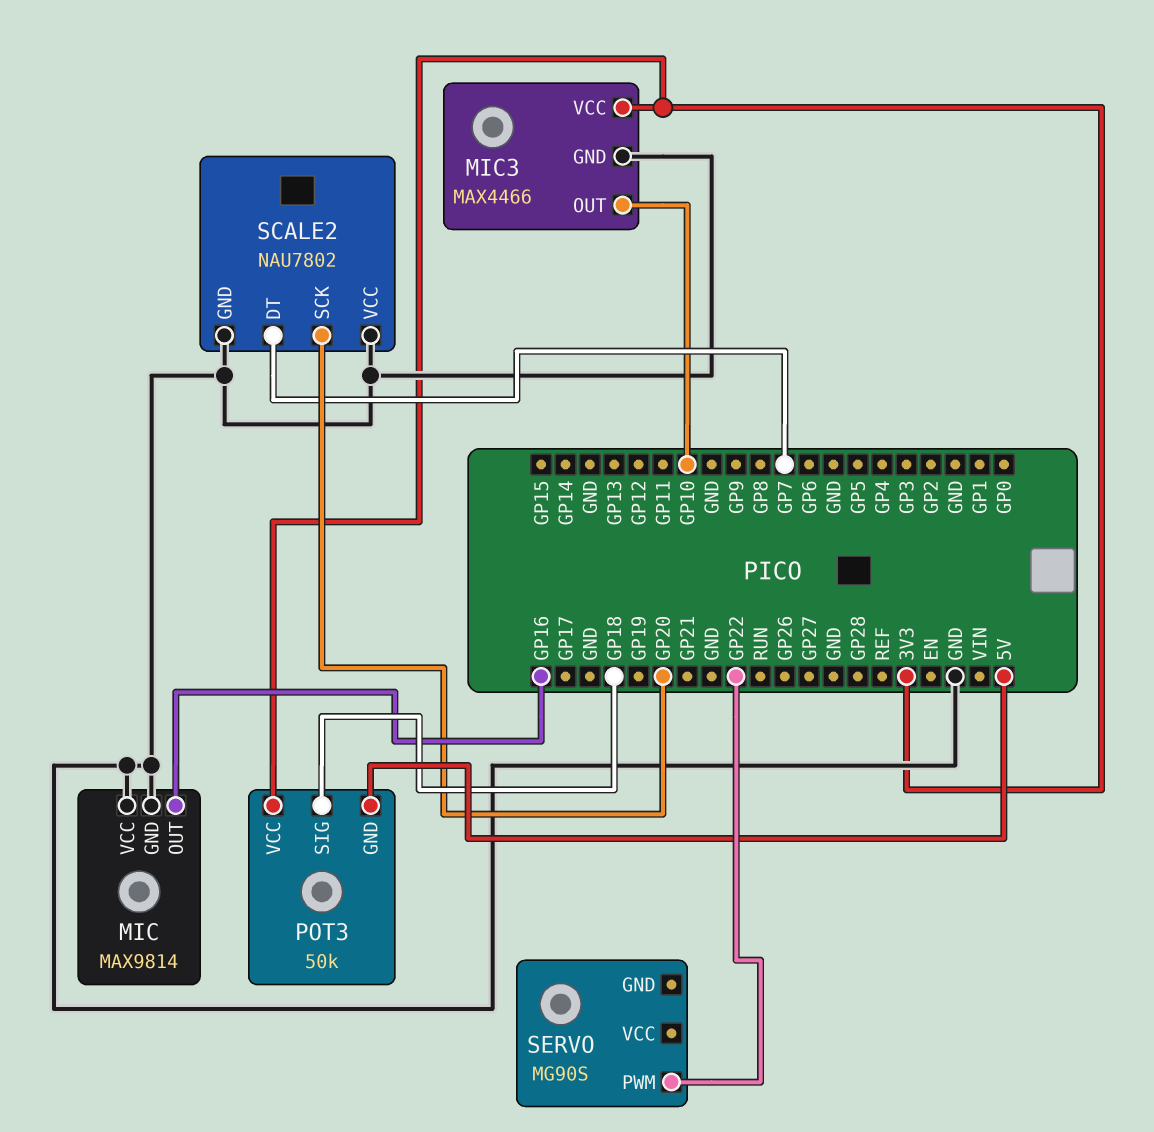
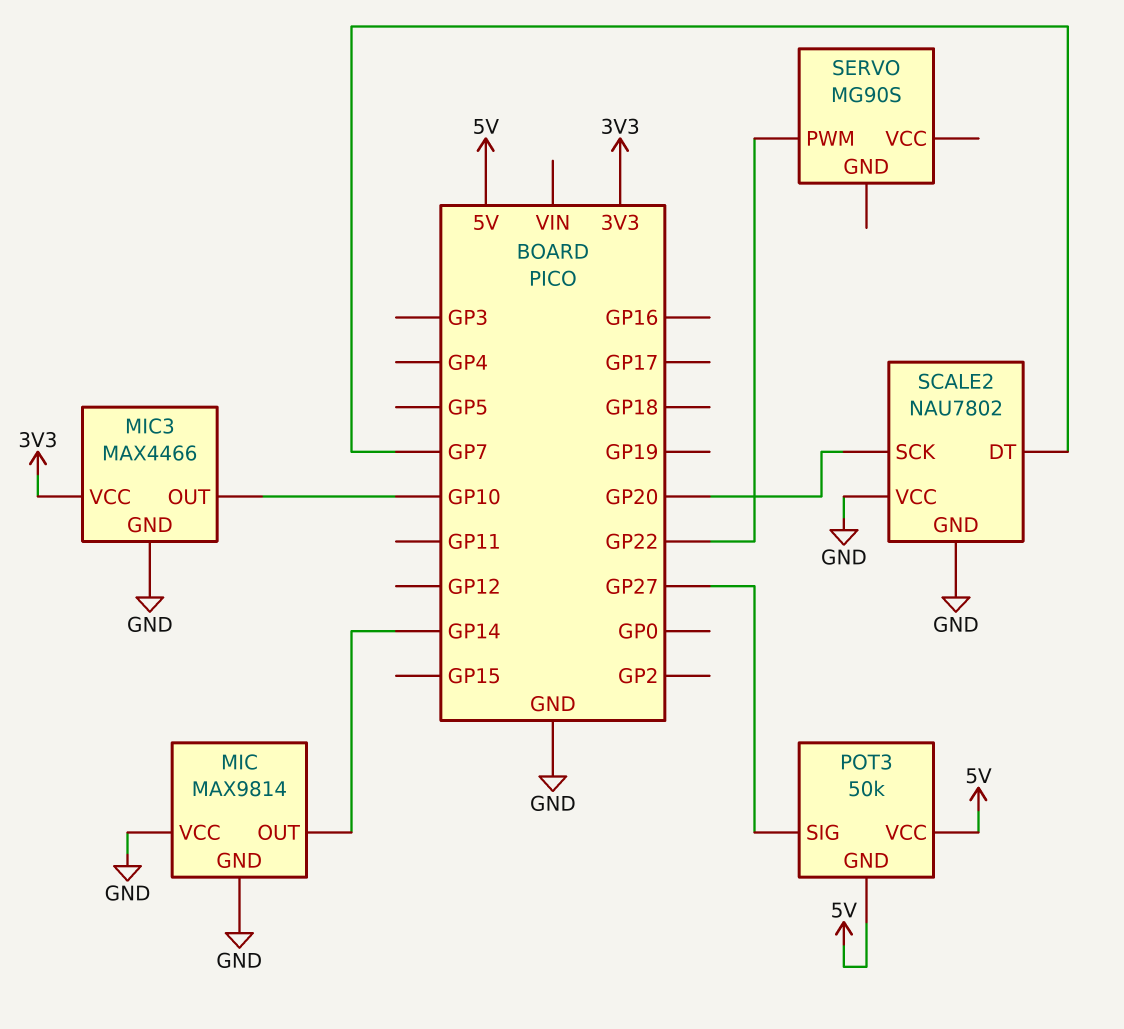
MIC pin OUT: GP16 -> GP14
POT3 pin SIG: GP18 -> GP27
POT3 pin VCC: 3V3 -> 5V

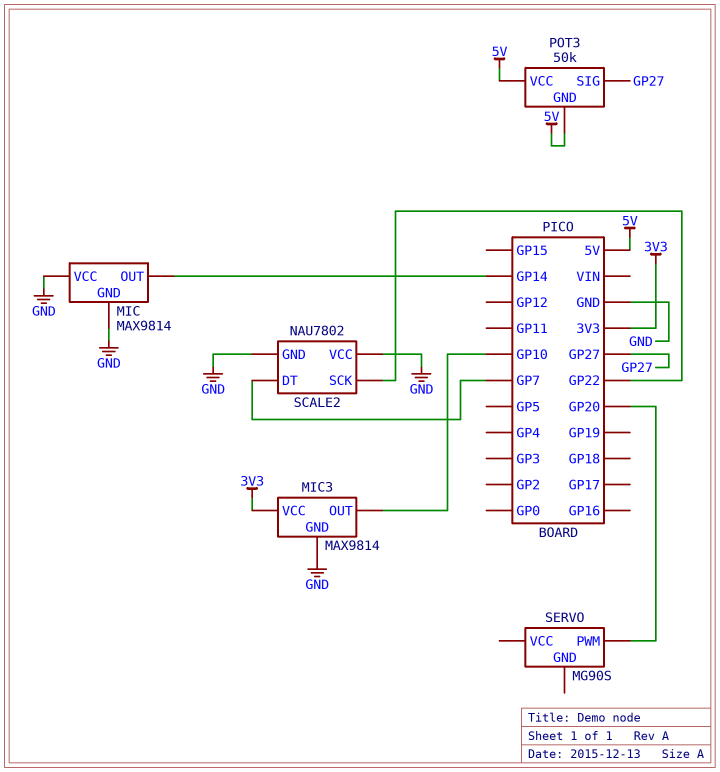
MIC3: MAX4466 -> MAX9814
SCALE2 pin SCK: GP20 -> GP22
SERVO pin PWM: GP22 -> GP20

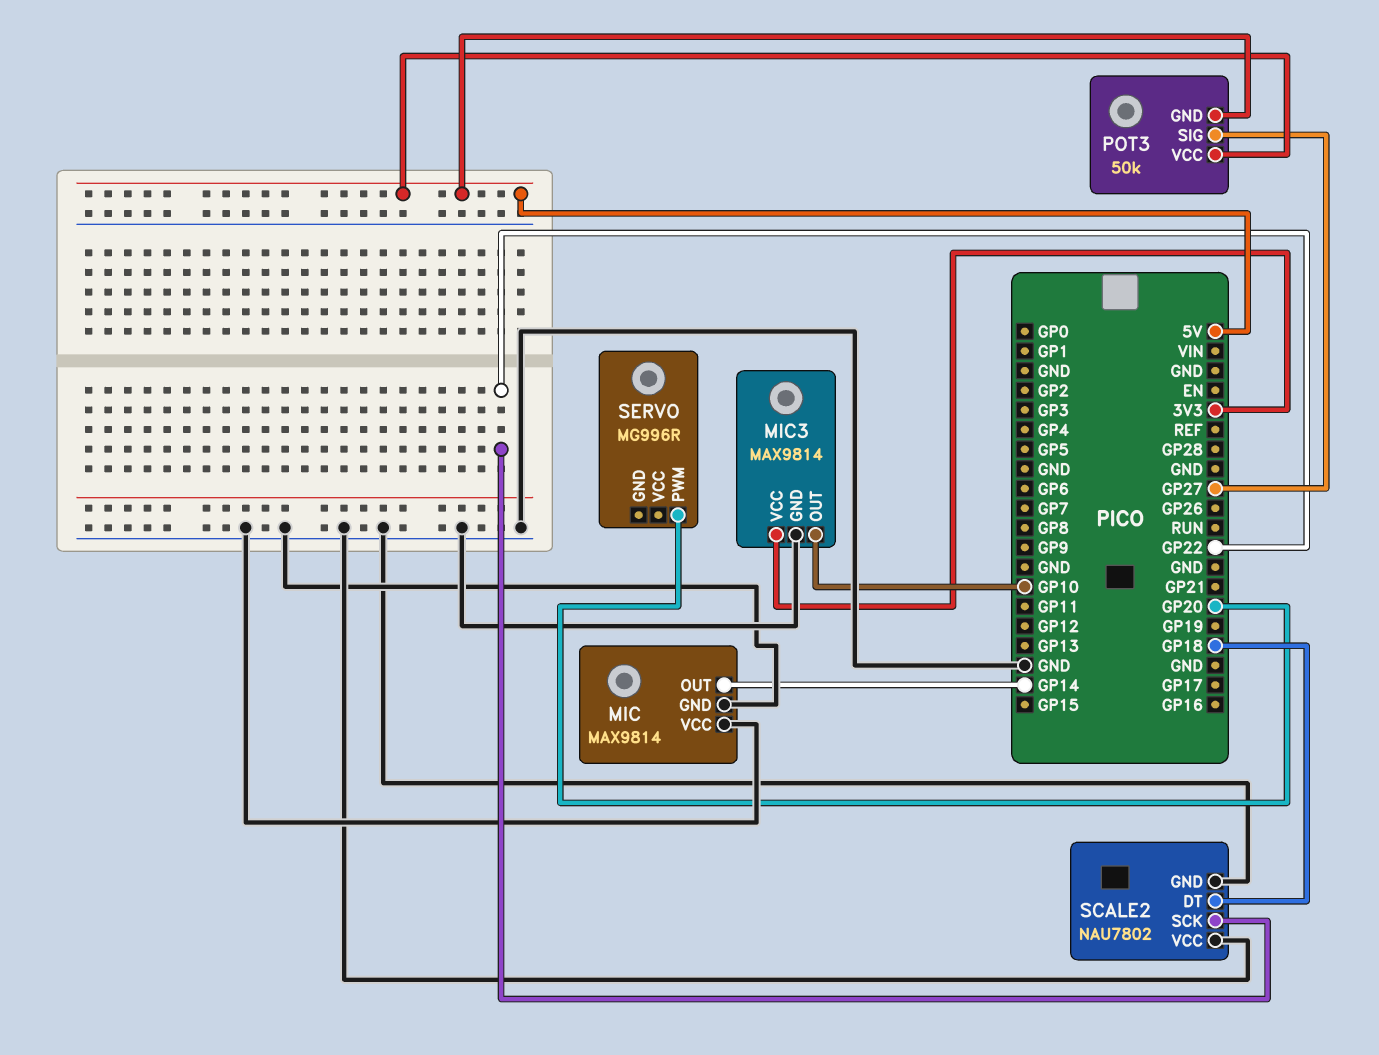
SCALE2 pin DT: GP7 -> GP18
SERVO: MG90S -> MG996R

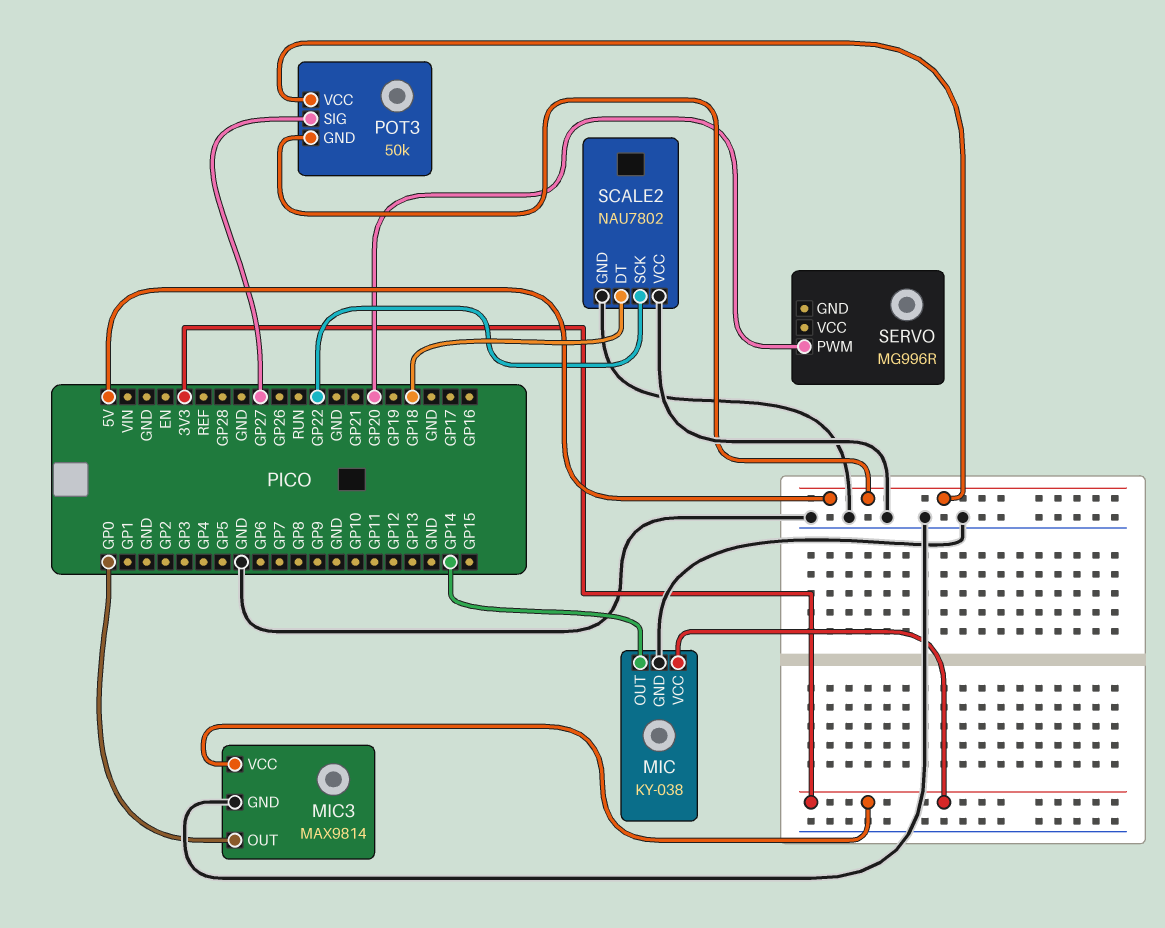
MIC: MAX9814 -> KY-038
MIC pin VCC: GND -> 3V3
MIC3 pin OUT: GP10 -> GP0

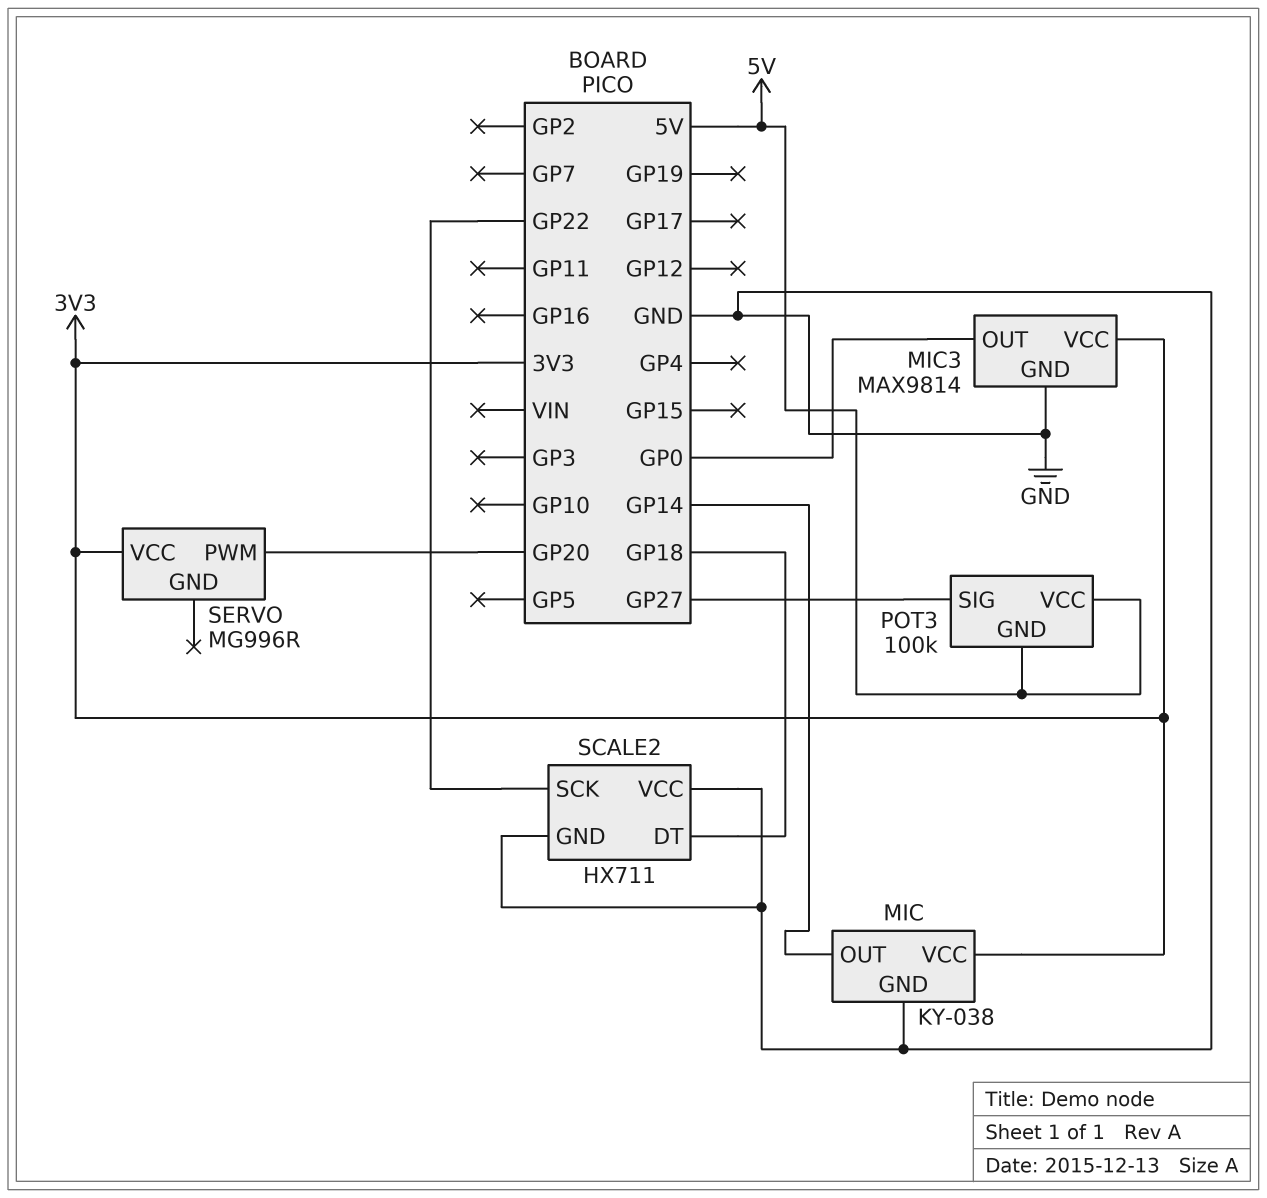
POT3: 50k -> 100k
SCALE2: NAU7802 -> HX711
SERVO pin VCC: none -> 3V3

